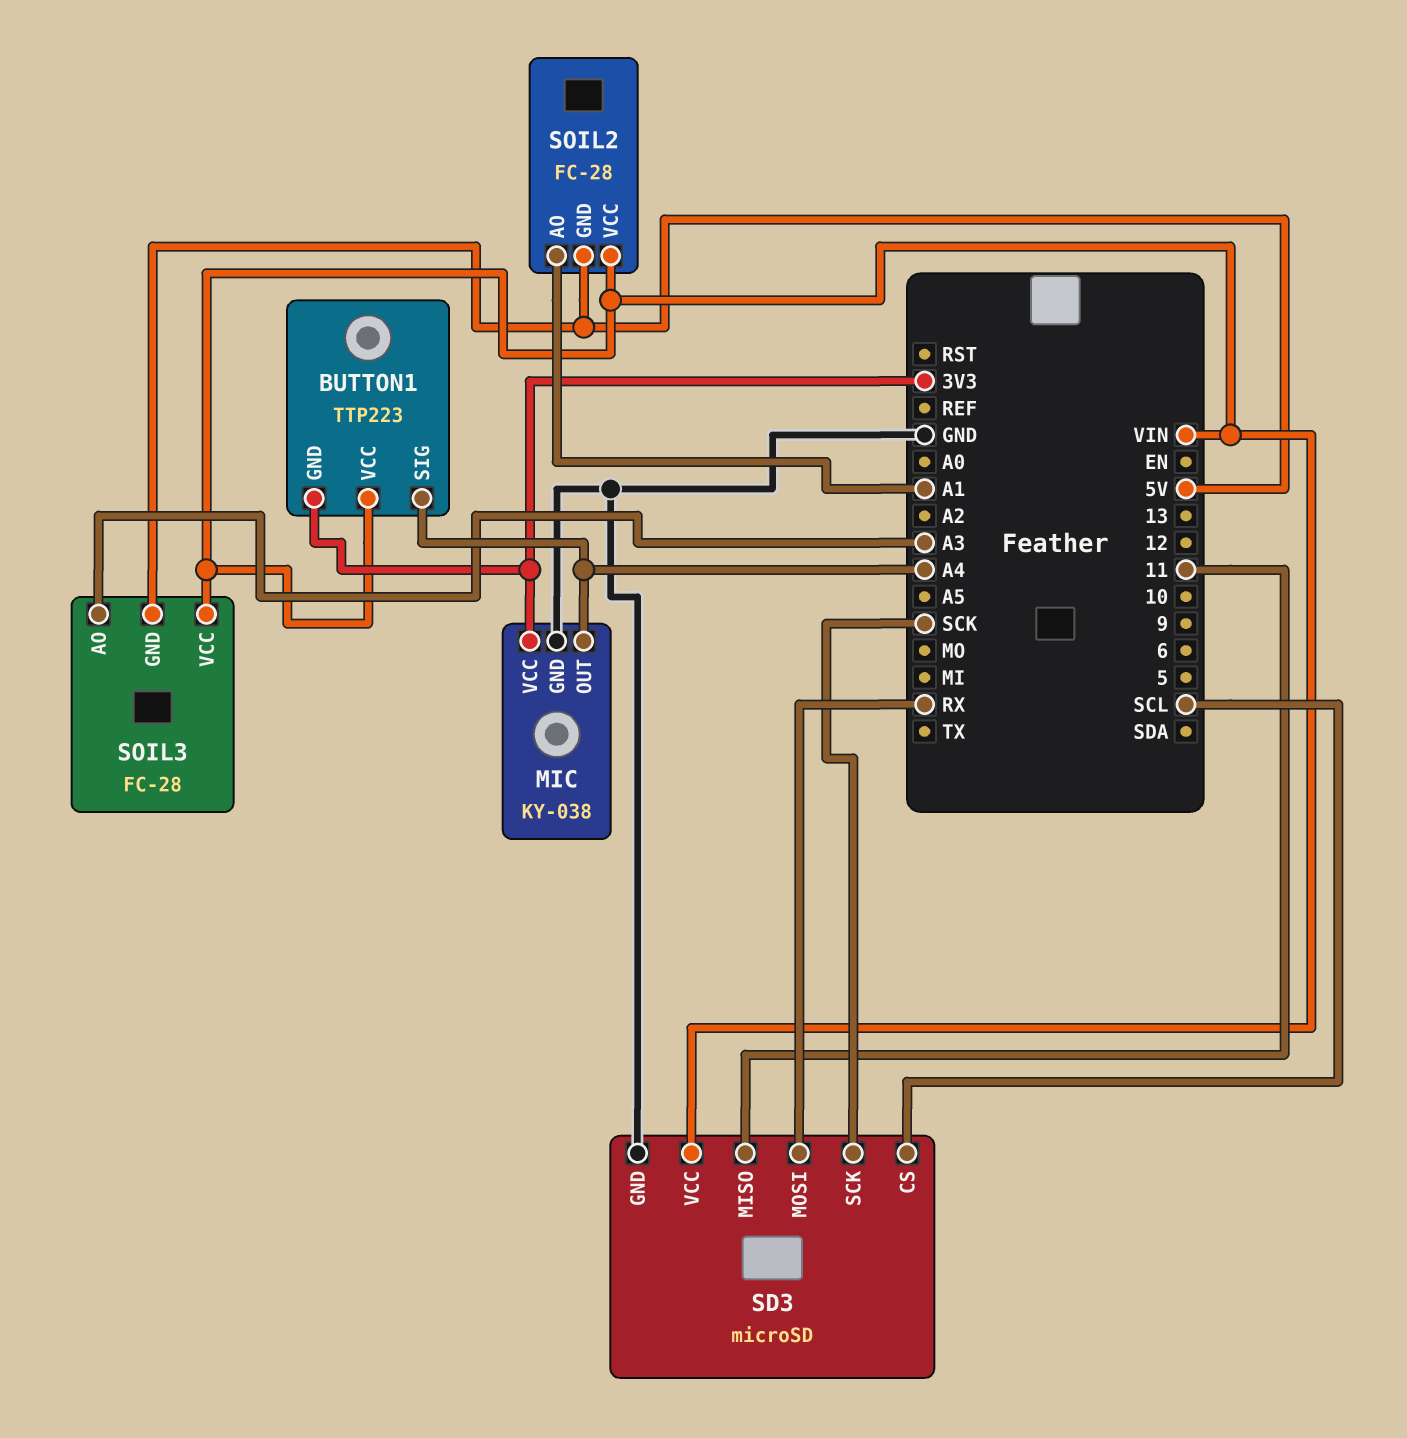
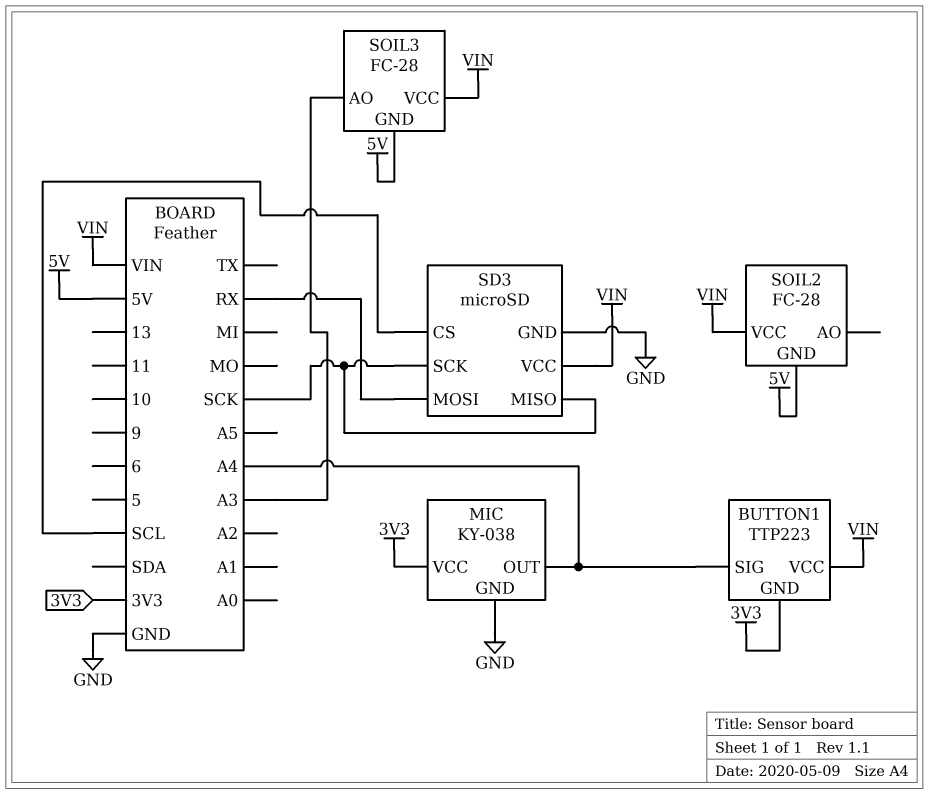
SD3 pin MISO: 11 -> SCK
SOIL2 pin AO: A1 -> none

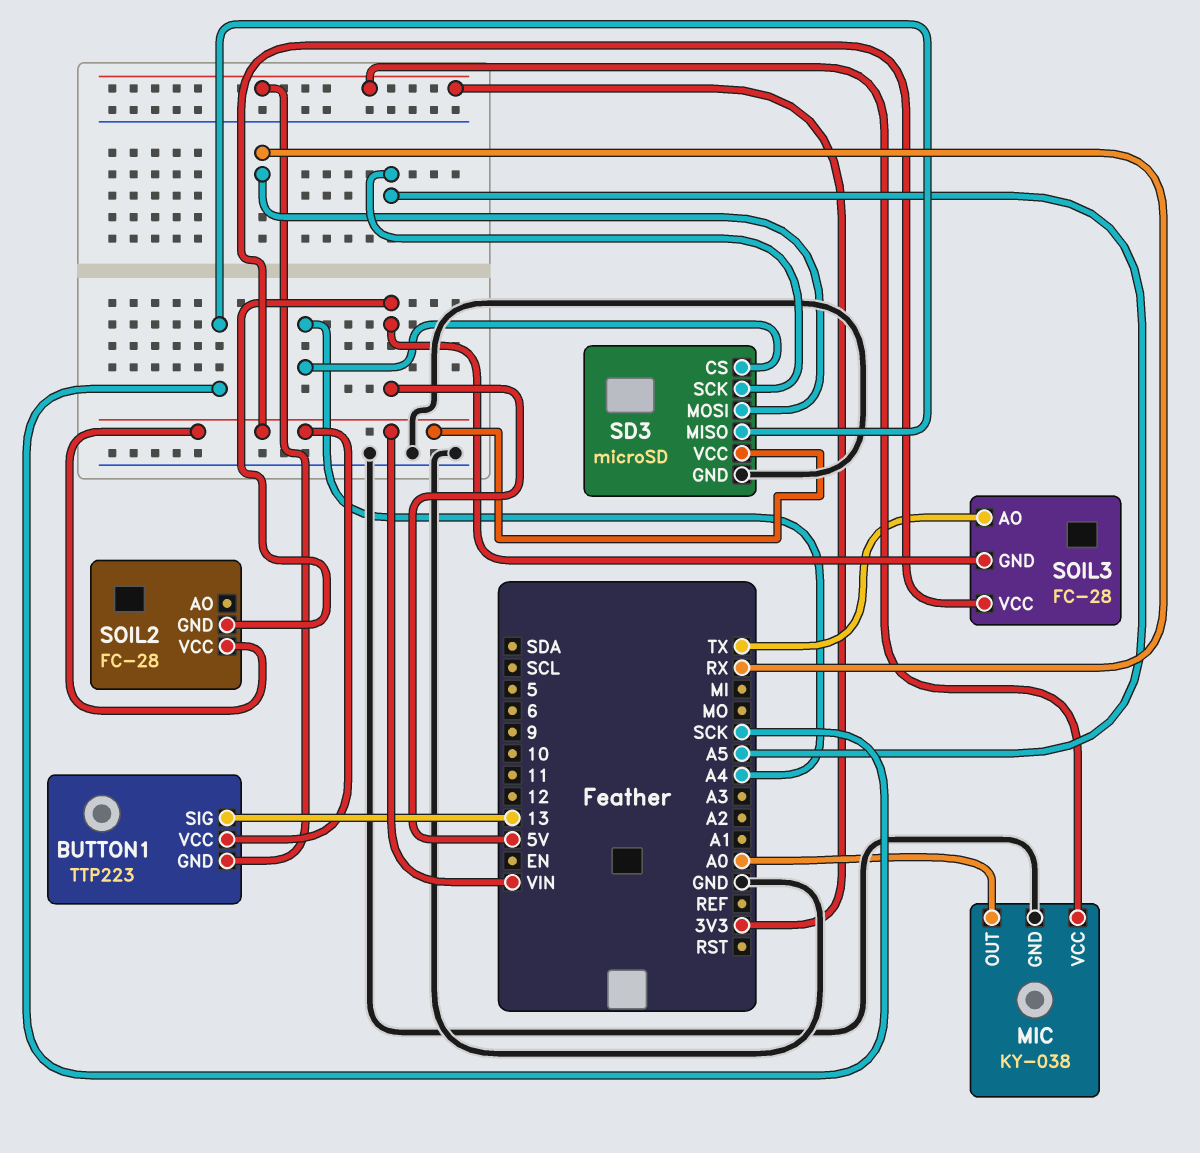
BUTTON1 pin SIG: A4 -> 13
MIC pin OUT: A4 -> A0
SD3 pin CS: SCL -> A4
SD3 pin SCK: SCK -> A5
SOIL3 pin AO: A3 -> TX

